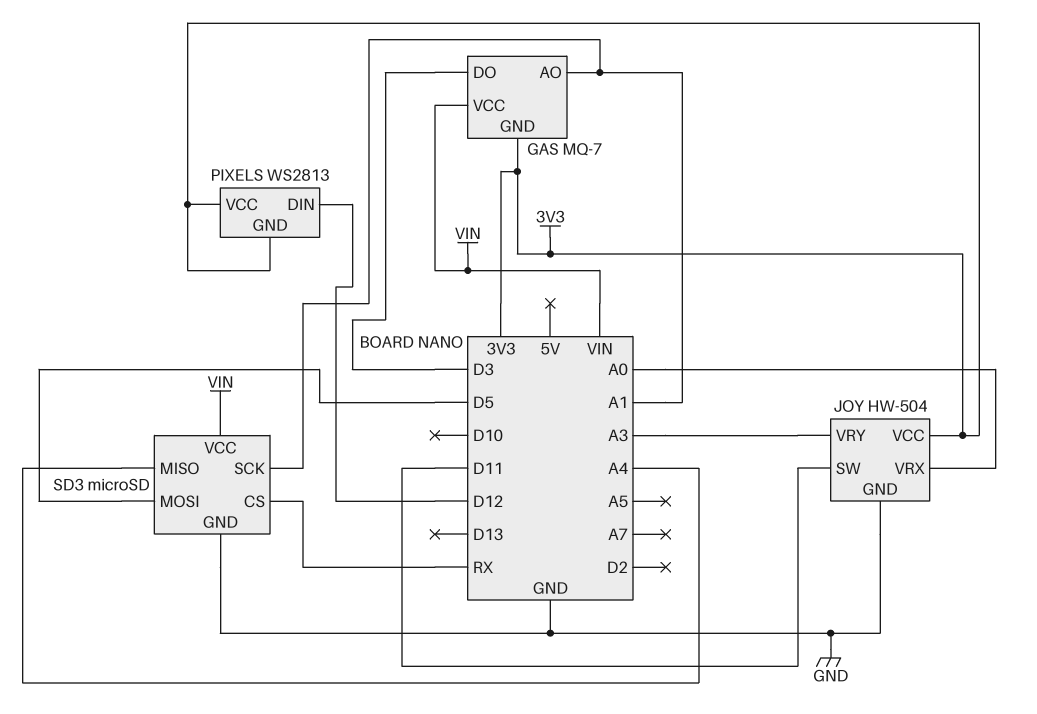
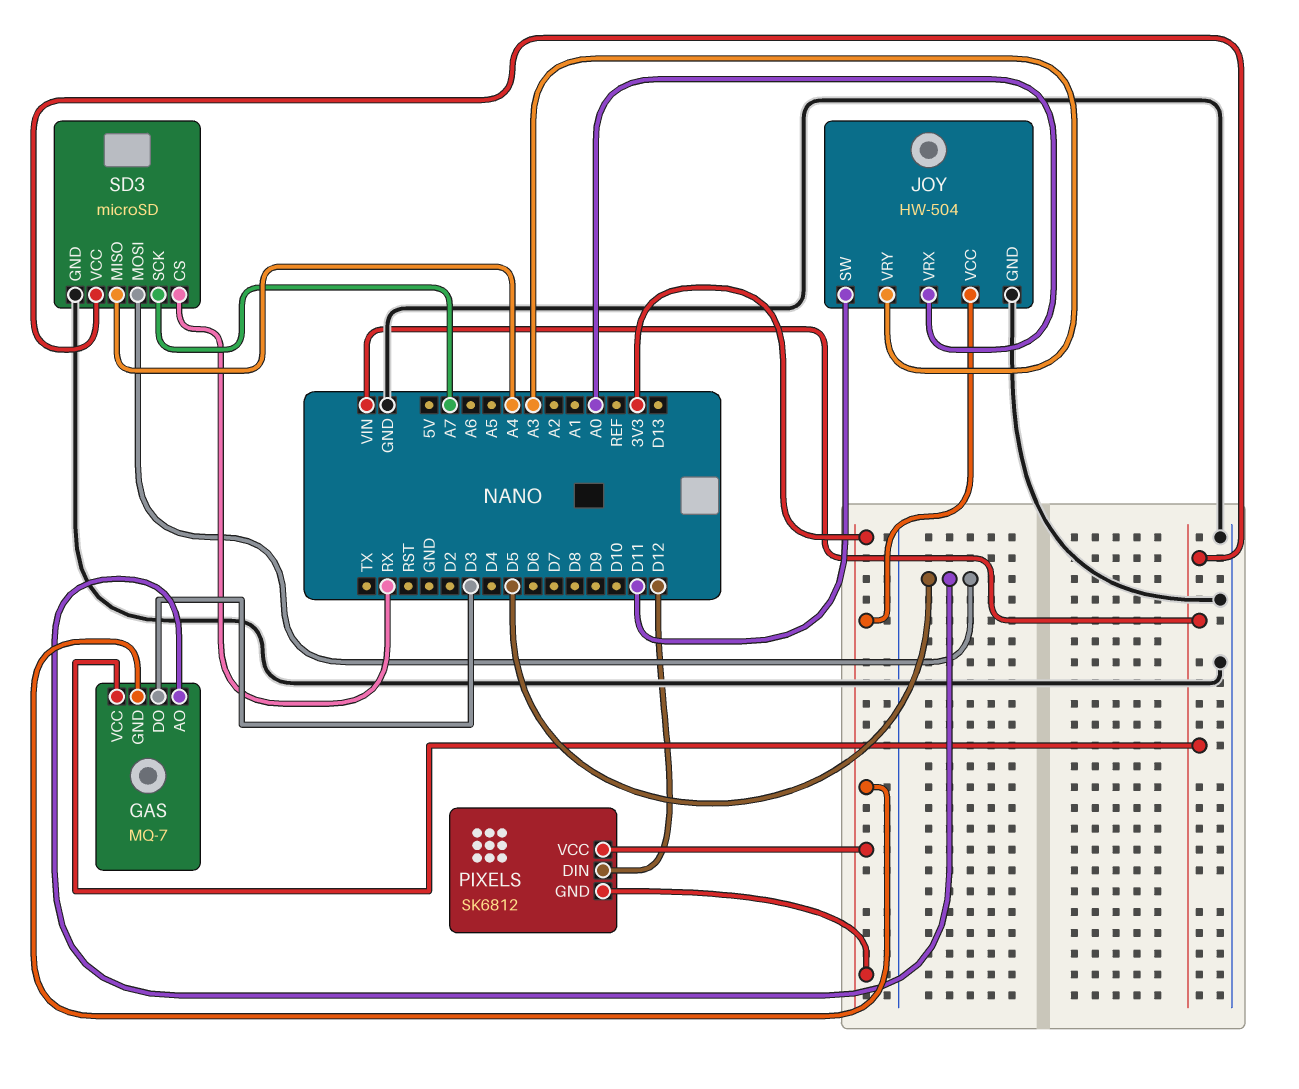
GAS pin AO: A1 -> D5
PIXELS: WS2813 -> SK6812
SD3 pin SCK: A1 -> A7

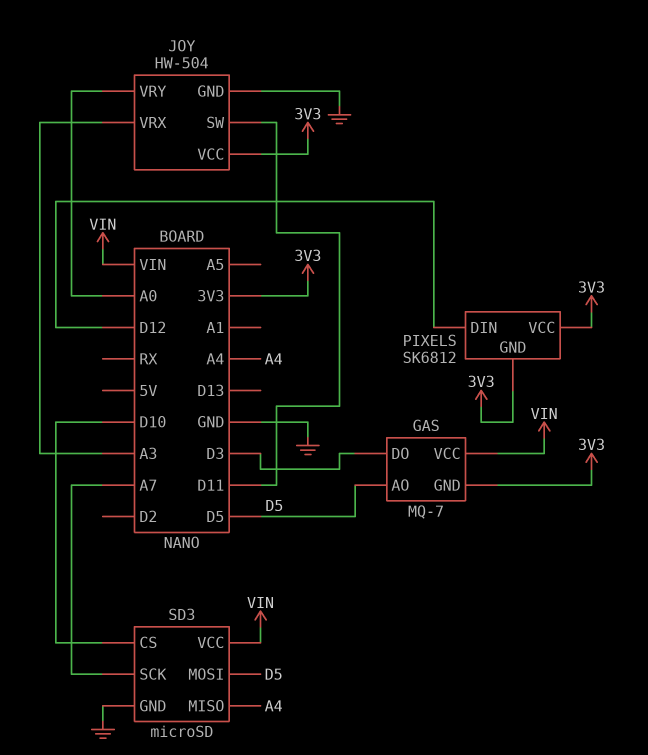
JOY pin VRX: A0 -> A3
JOY pin VRY: A3 -> A0
SD3 pin CS: RX -> D10

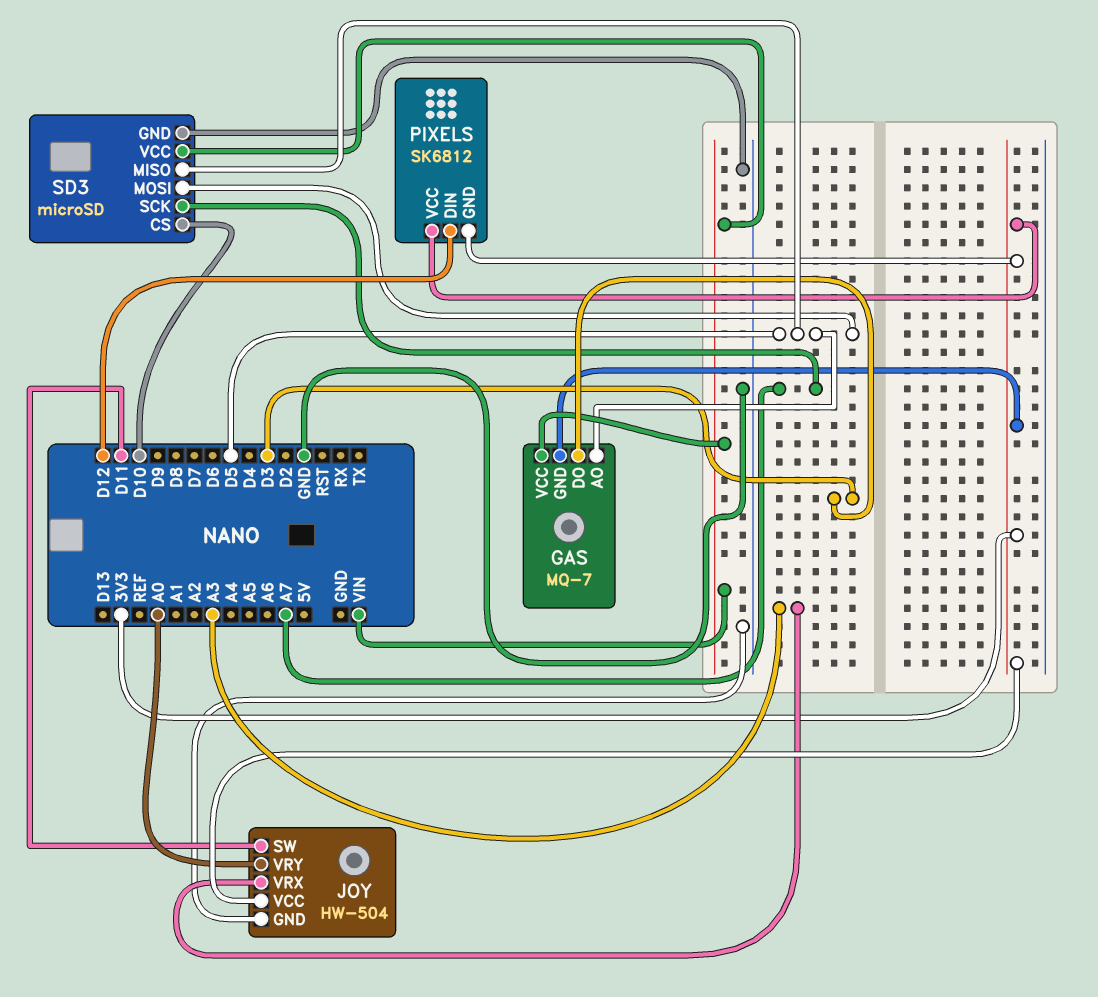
SD3 pin MISO: A4 -> D5

